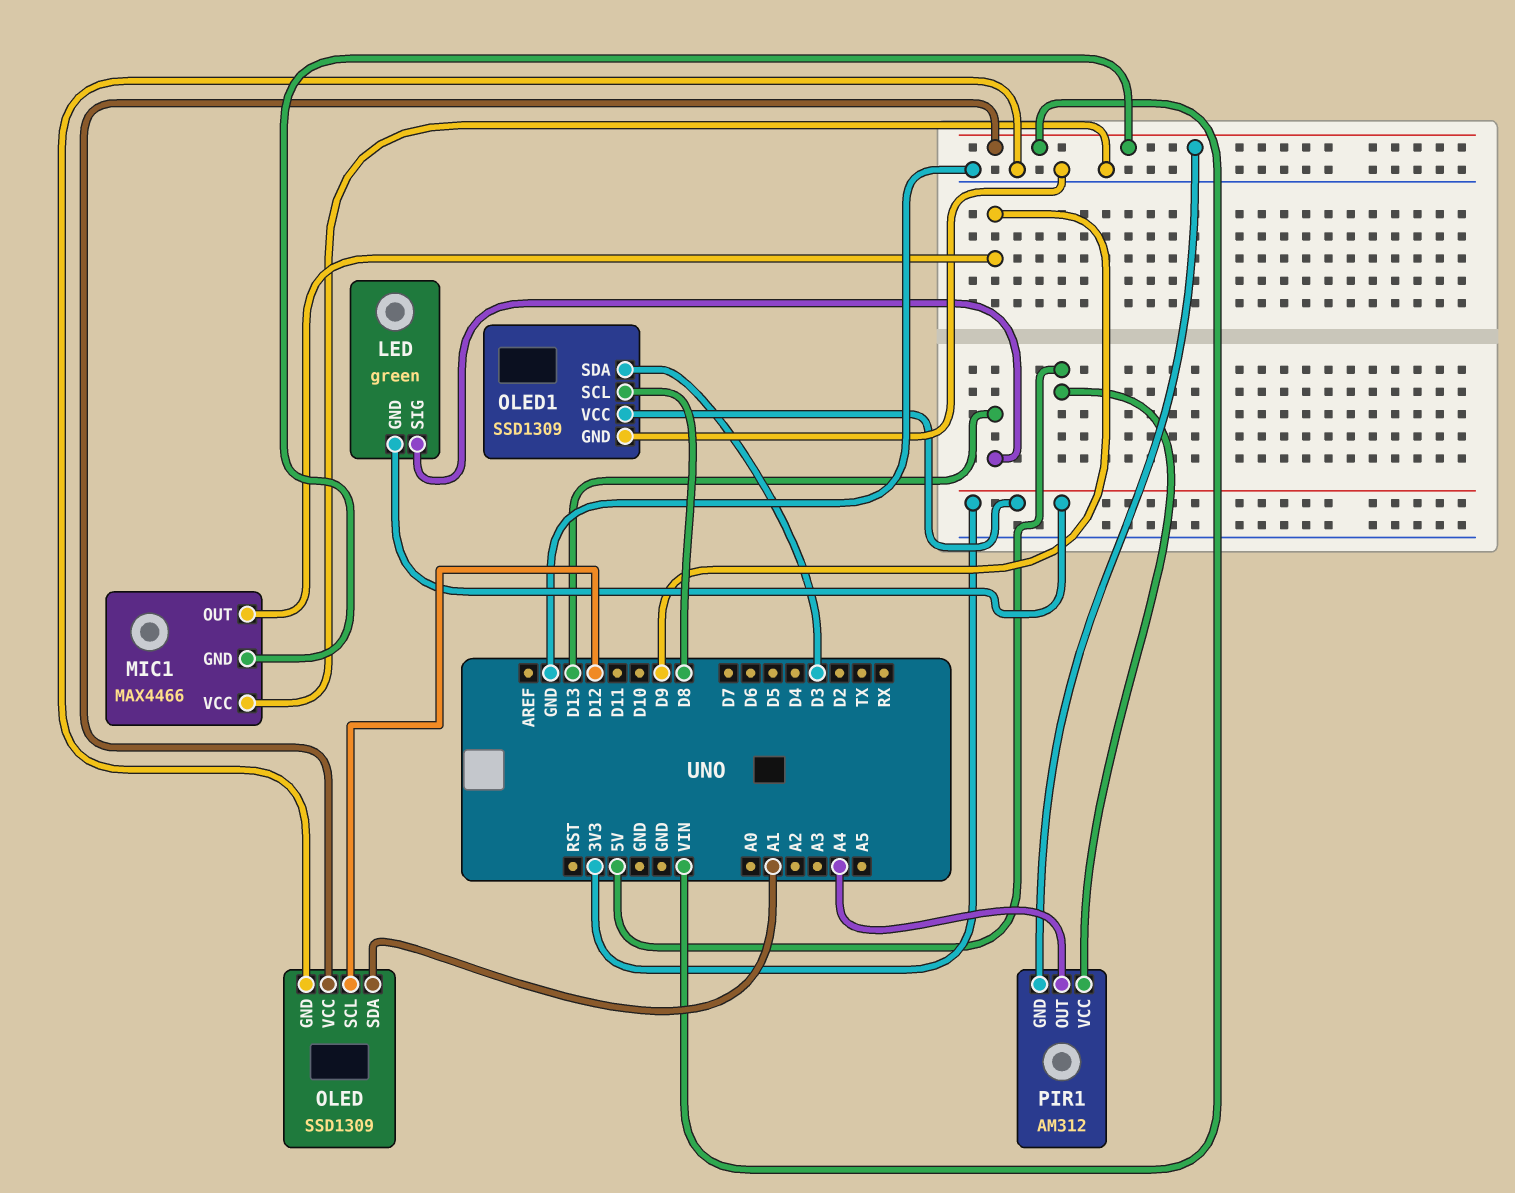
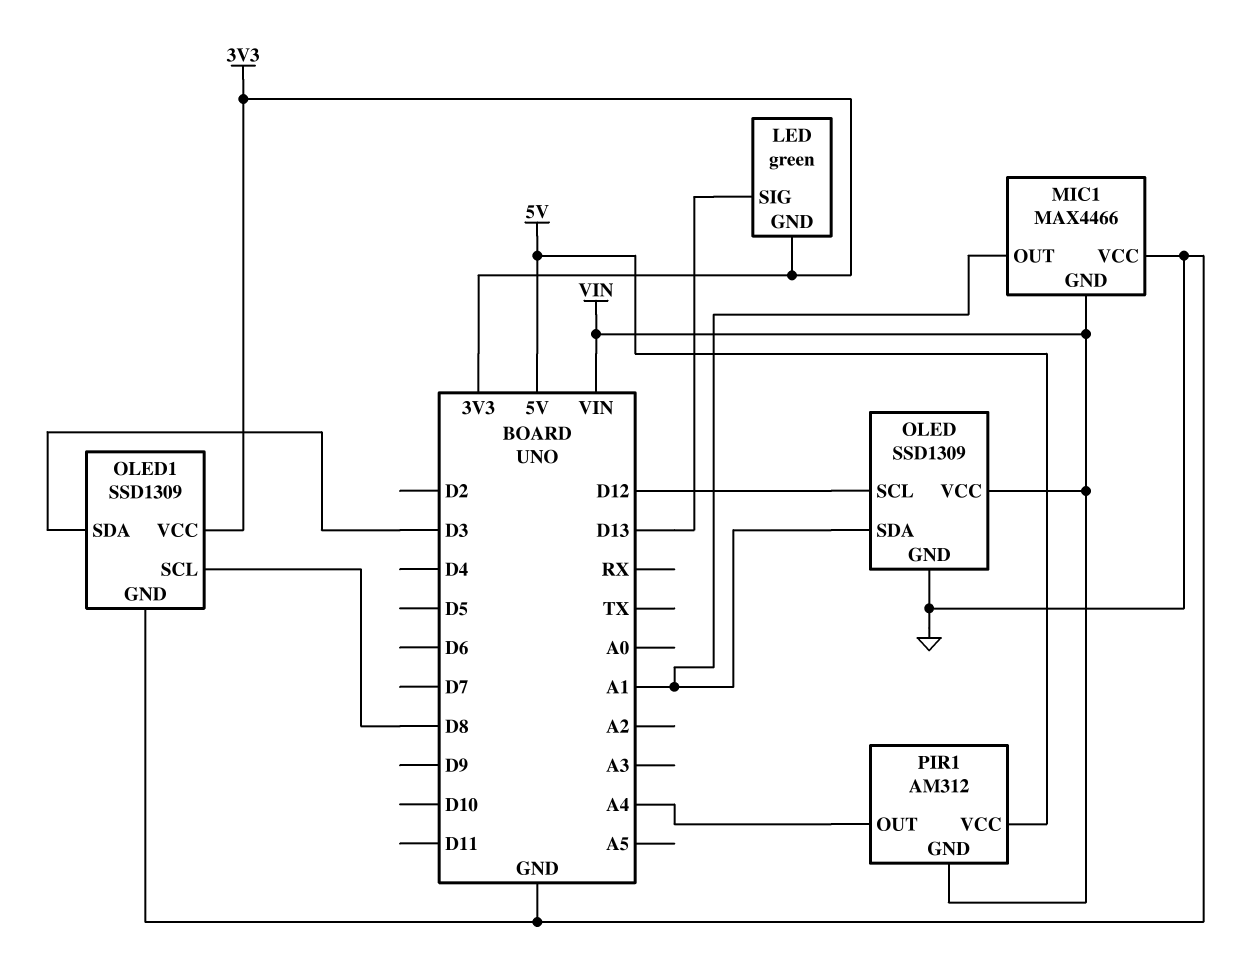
MIC1 pin OUT: D9 -> A1

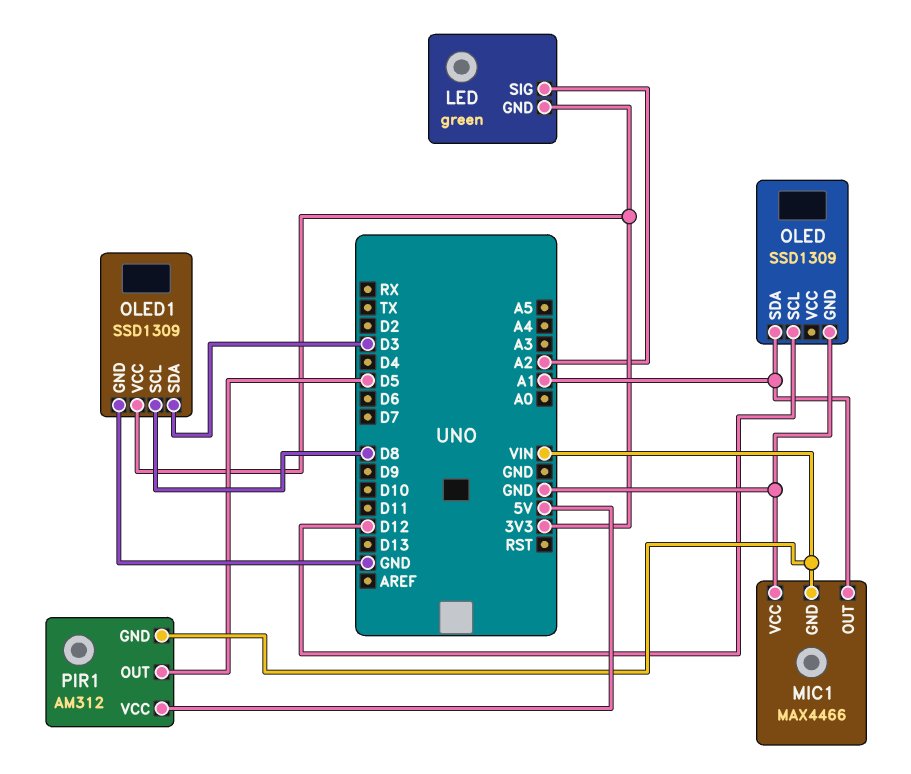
LED pin SIG: D13 -> A2
OLED pin VCC: VIN -> none
PIR1 pin OUT: A4 -> D5

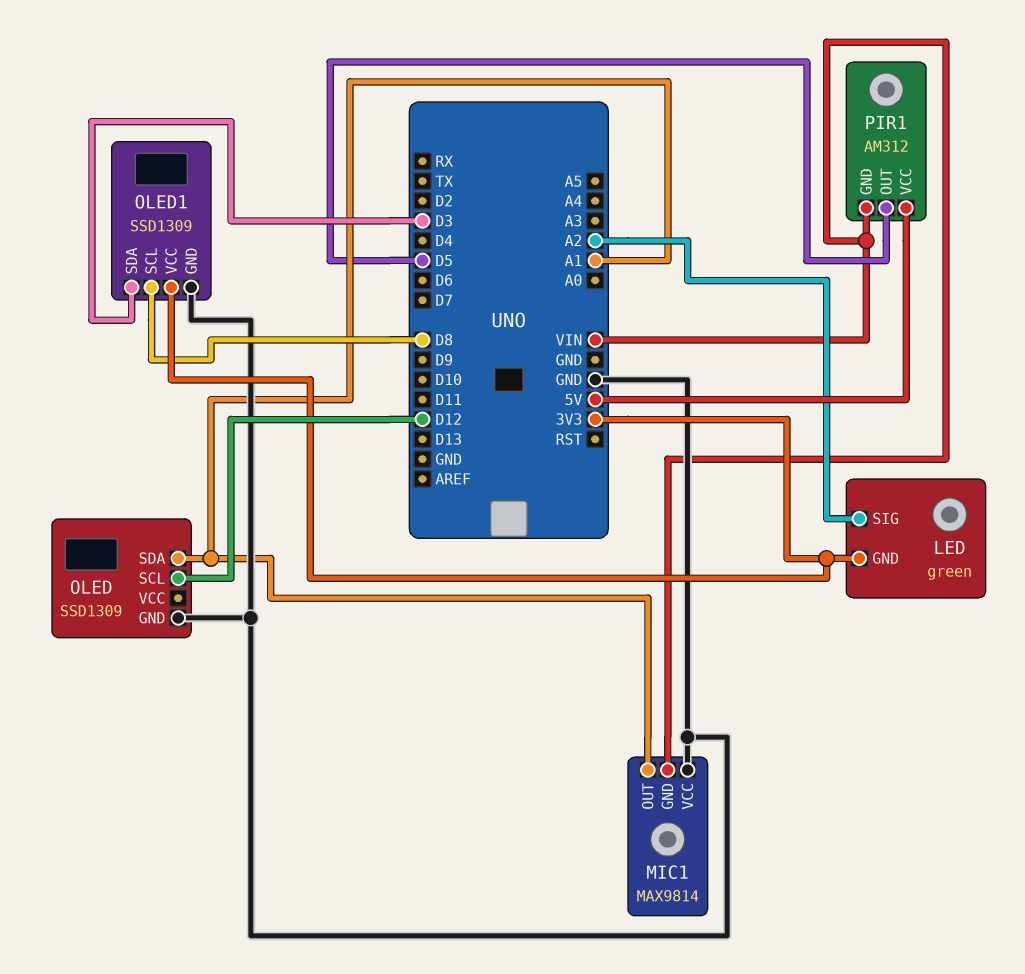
MIC1: MAX4466 -> MAX9814

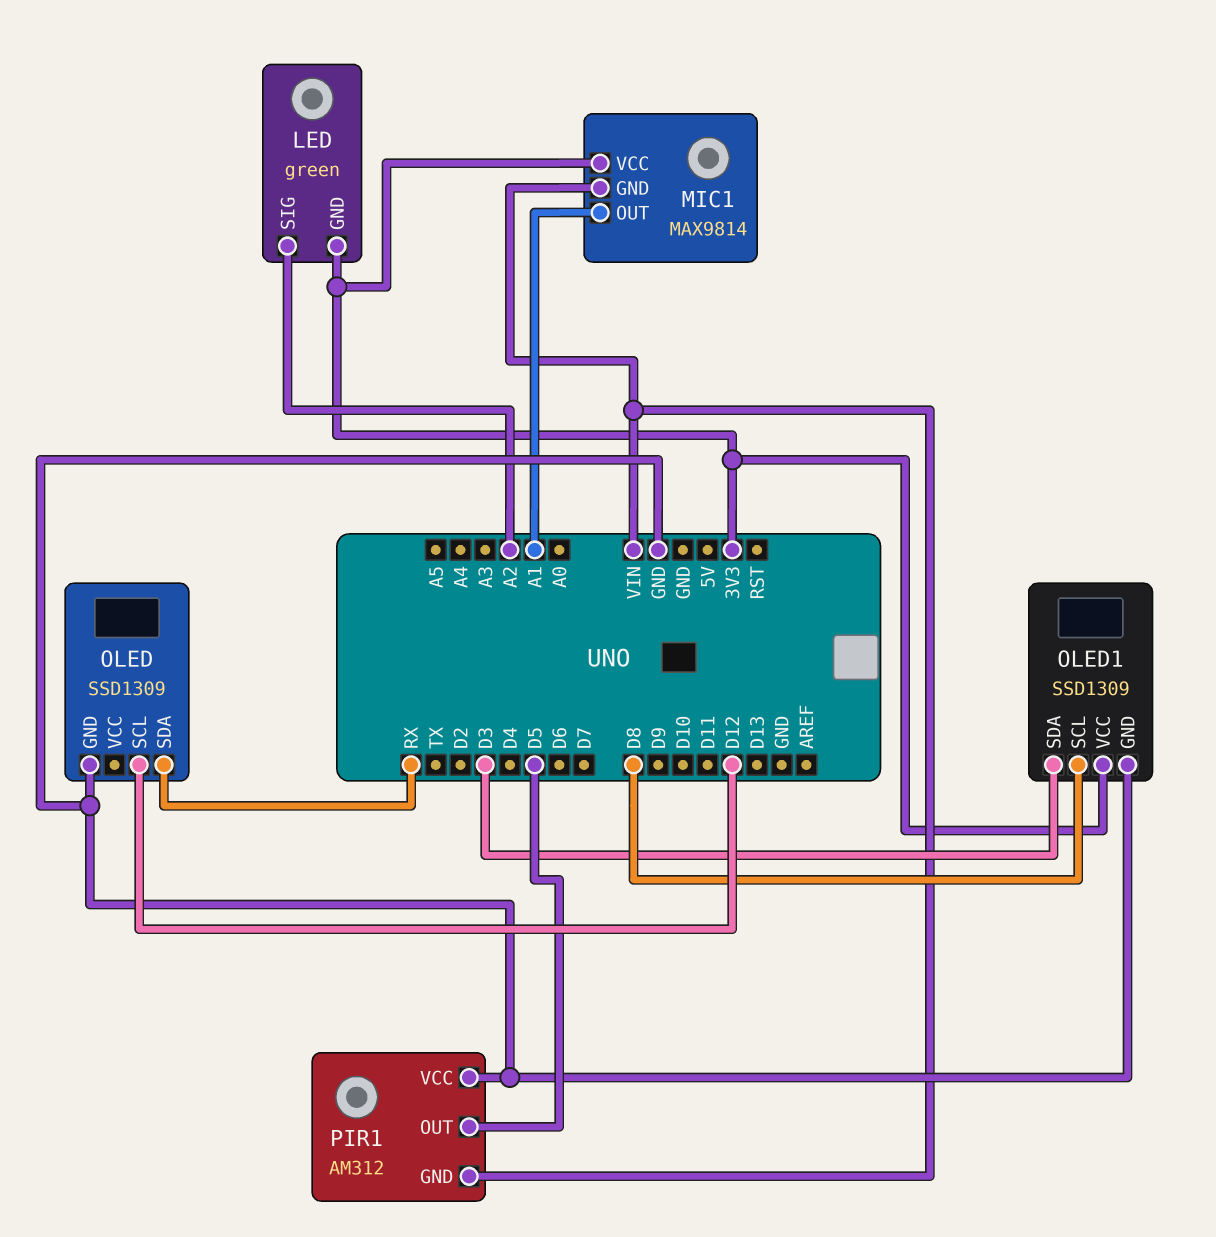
MIC1 pin VCC: GND -> 3V3
OLED pin SDA: A1 -> RX
PIR1 pin VCC: 5V -> GND

